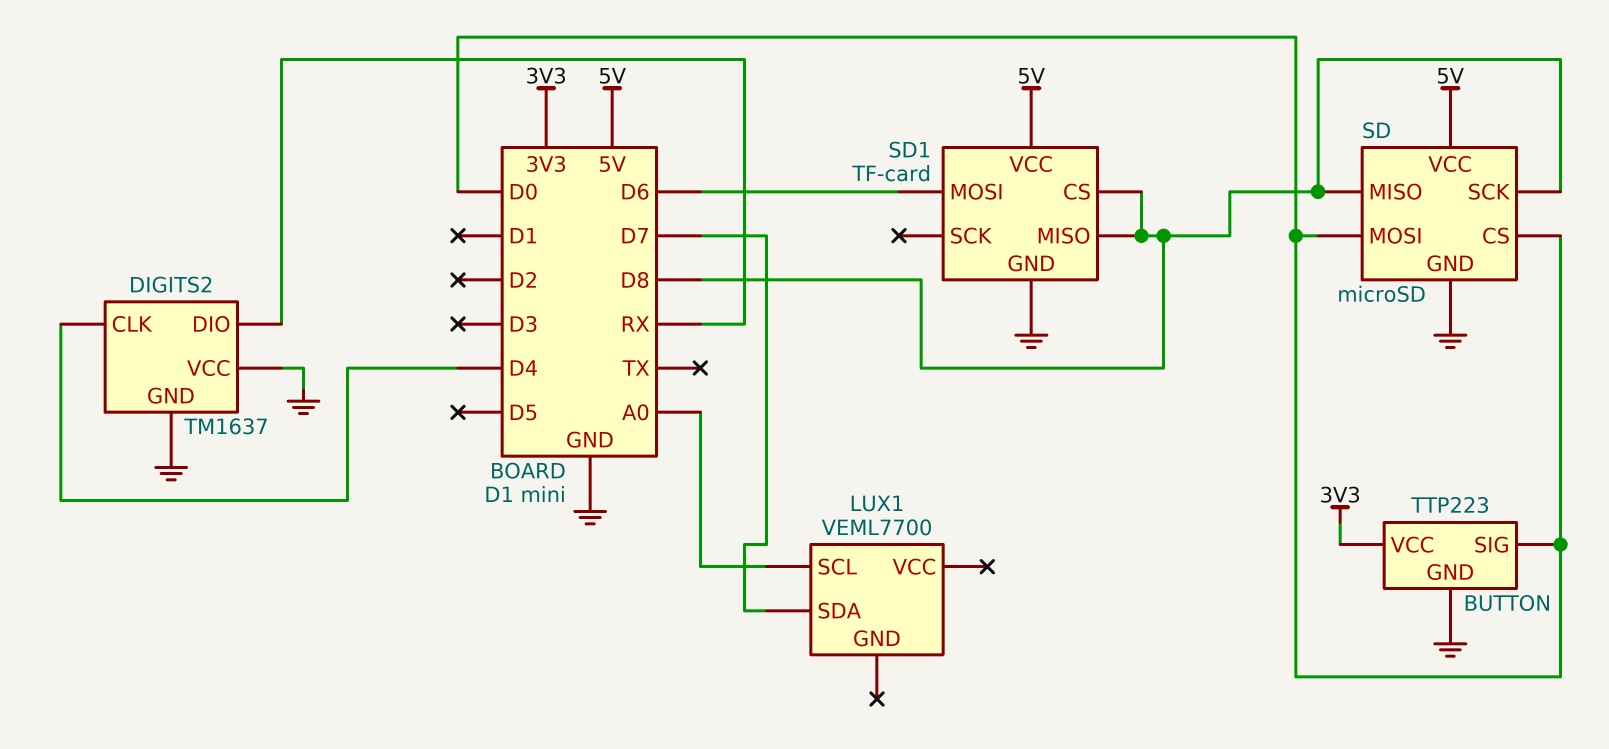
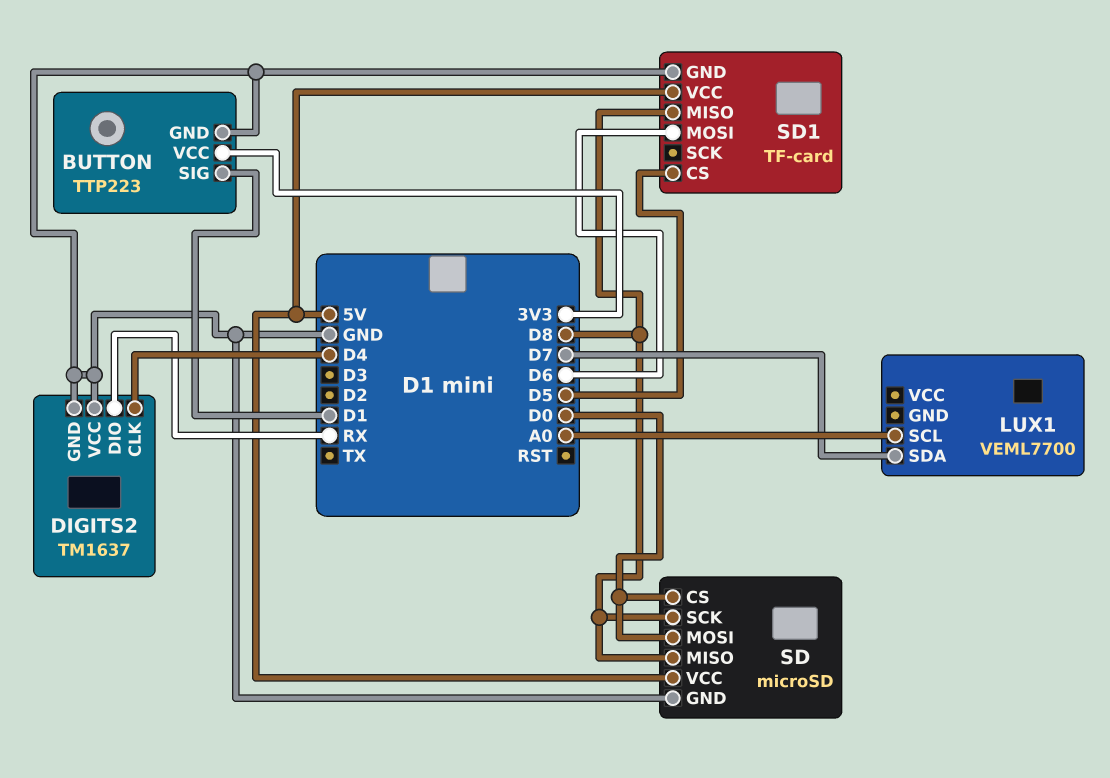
BUTTON pin SIG: D0 -> D1
SD1 pin CS: D8 -> D5

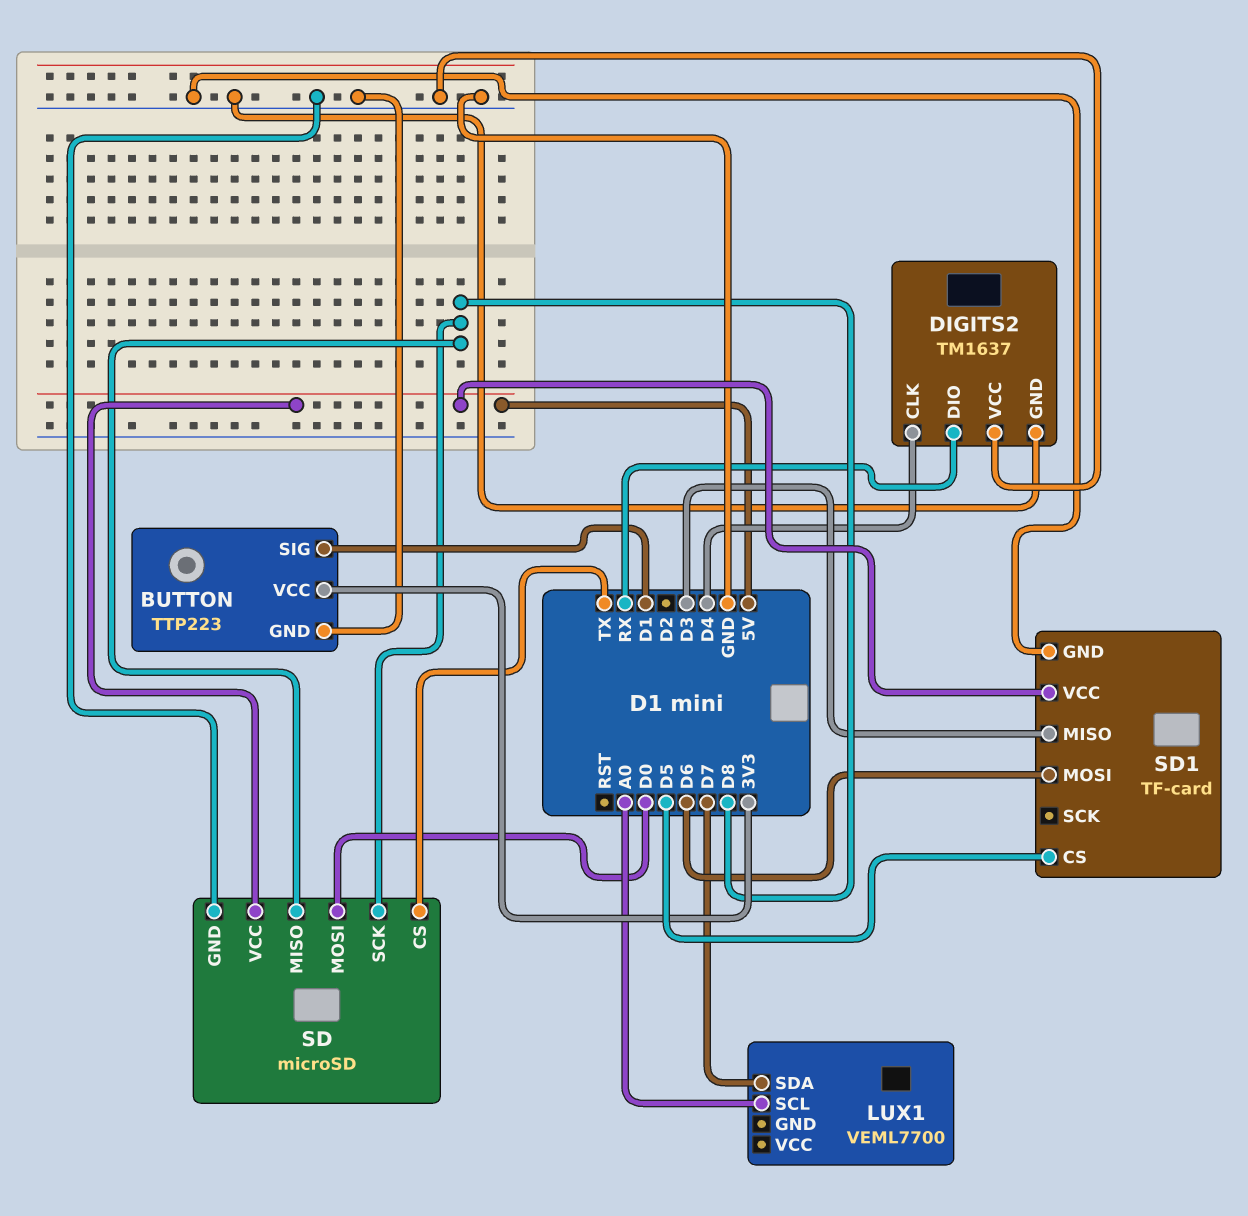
SD pin CS: D0 -> TX
SD1 pin MISO: D8 -> D3

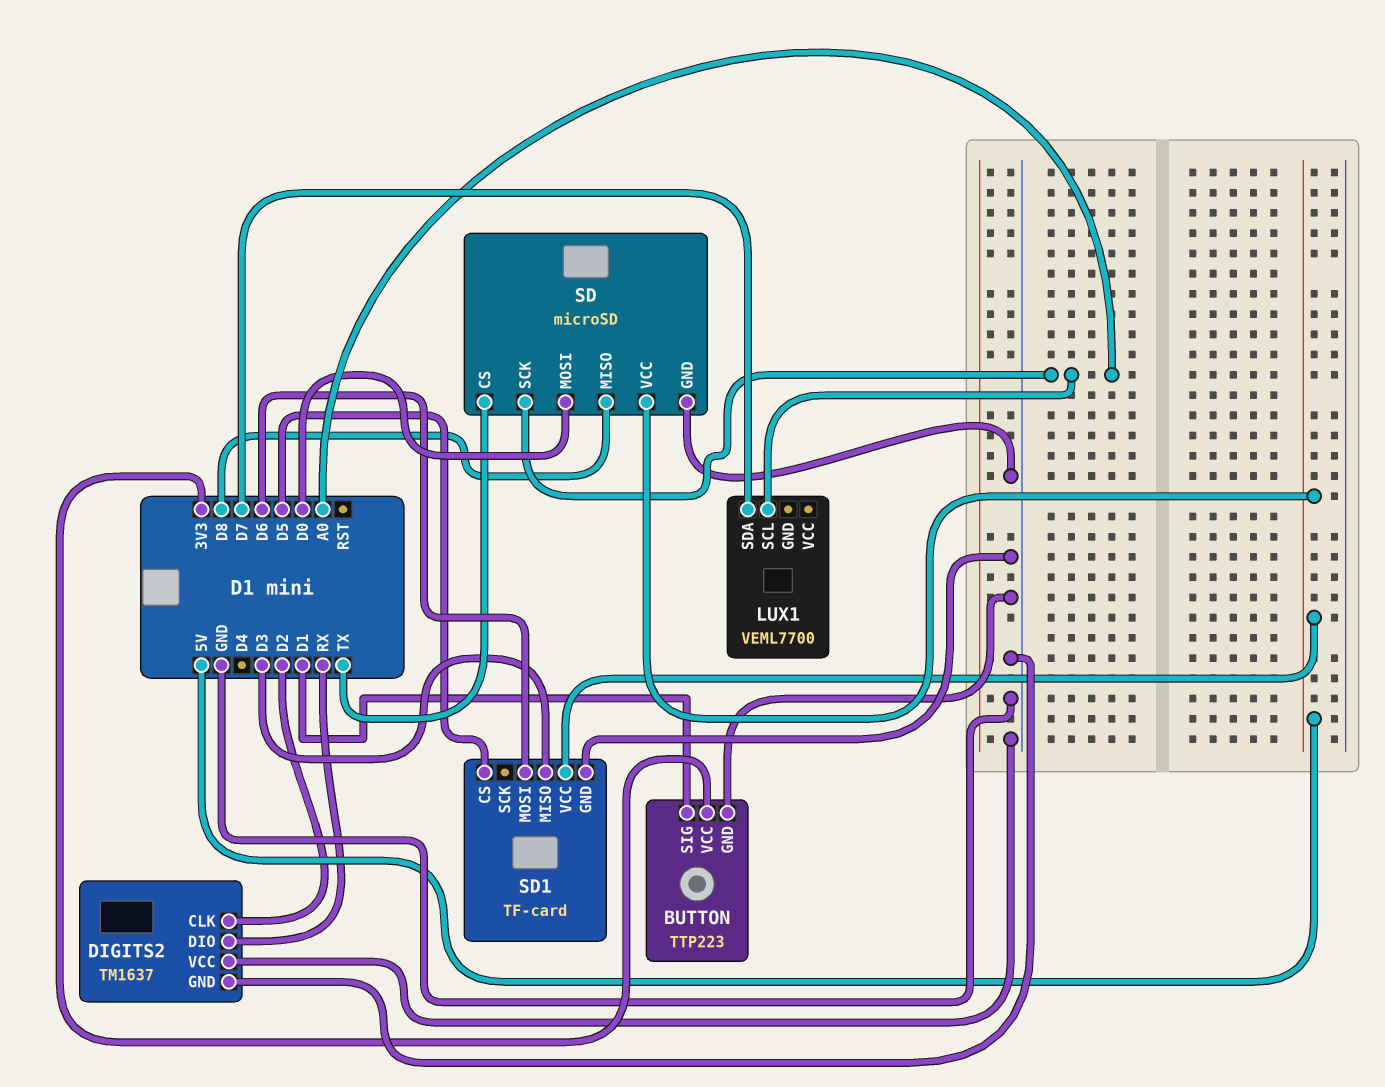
DIGITS2 pin CLK: D4 -> D2
SD pin SCK: D8 -> A0

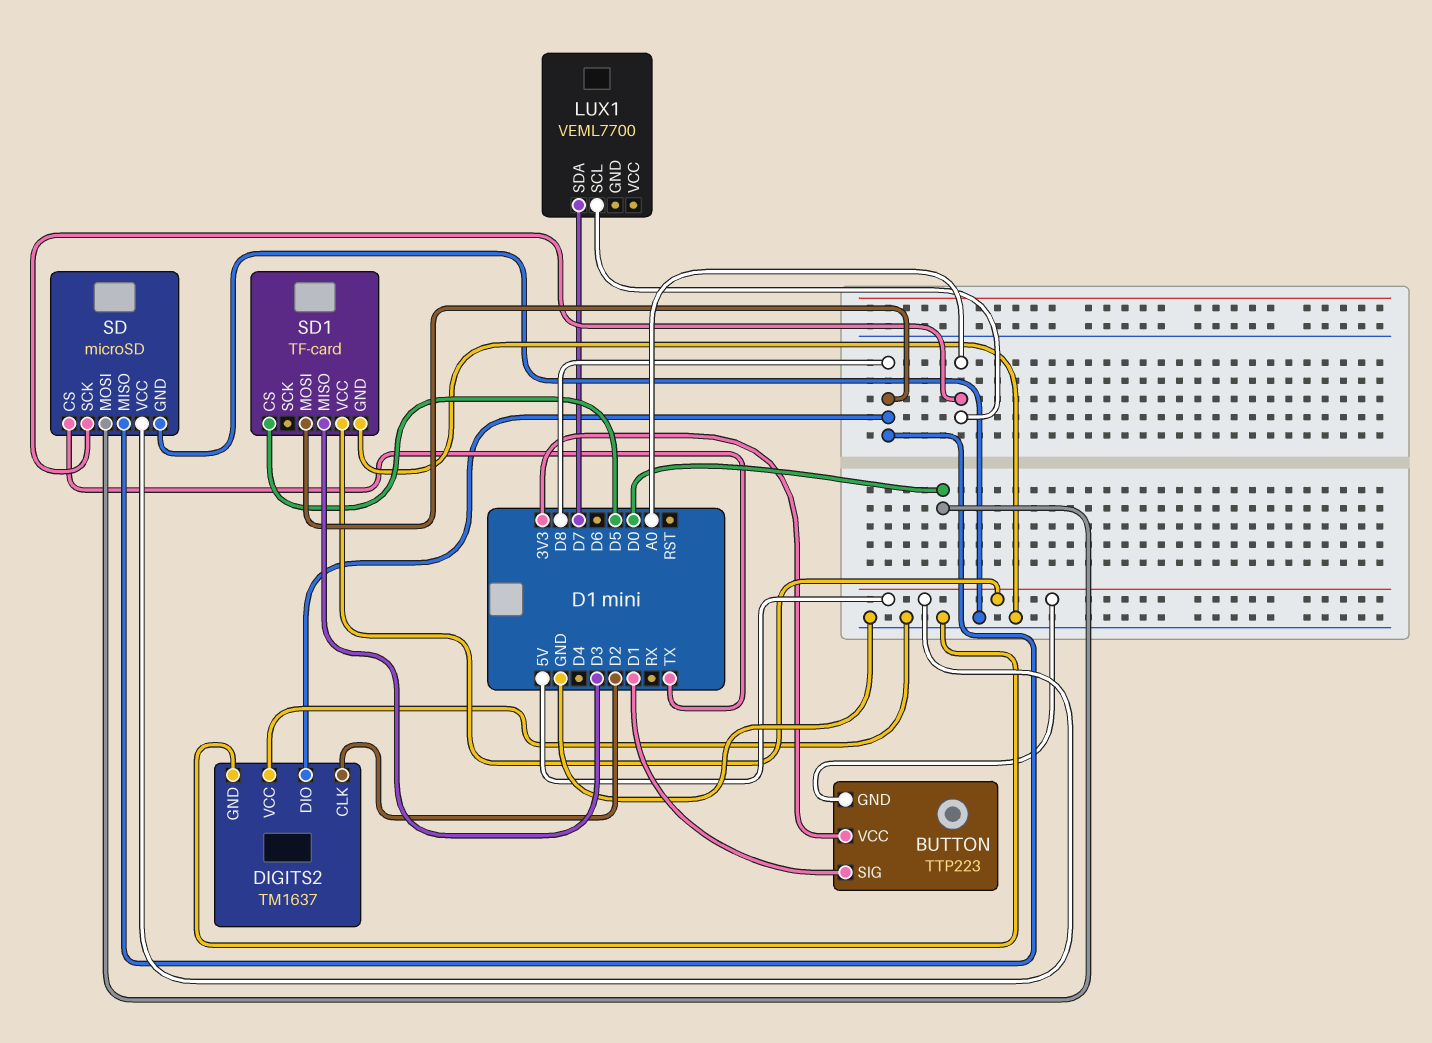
BUTTON pin GND: GND -> 5V
DIGITS2 pin DIO: RX -> D8
SD1 pin MOSI: D6 -> D8

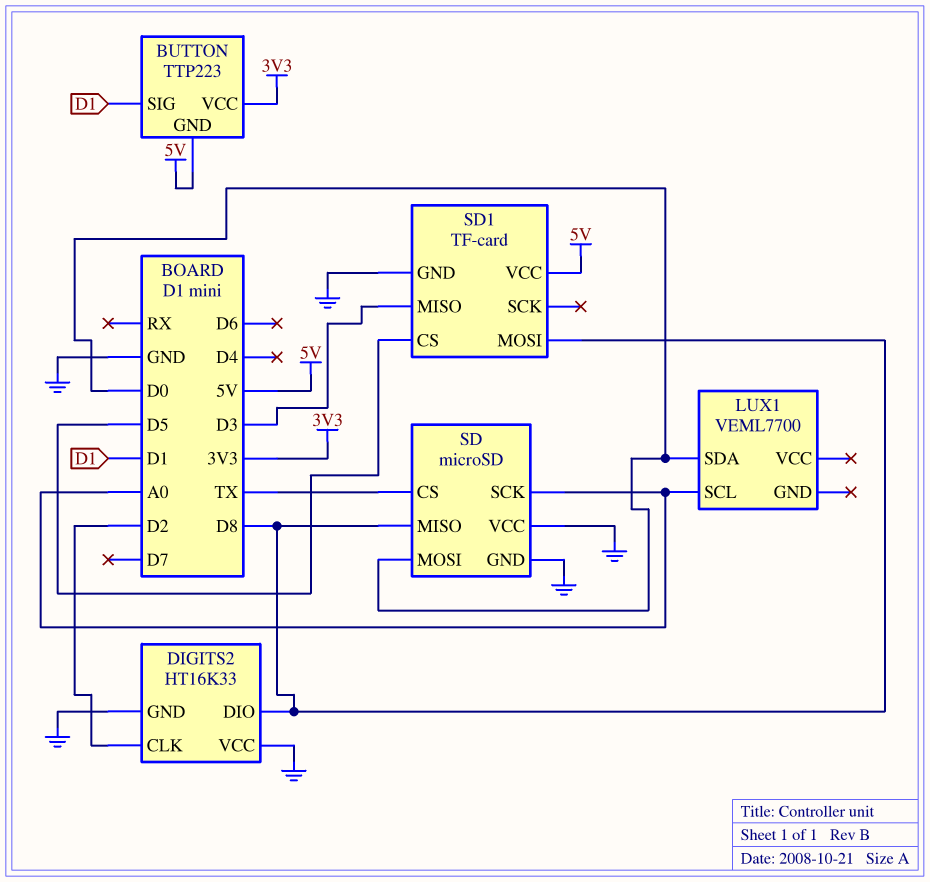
DIGITS2: TM1637 -> HT16K33
LUX1 pin SDA: D7 -> D0
SD pin VCC: 5V -> GND

